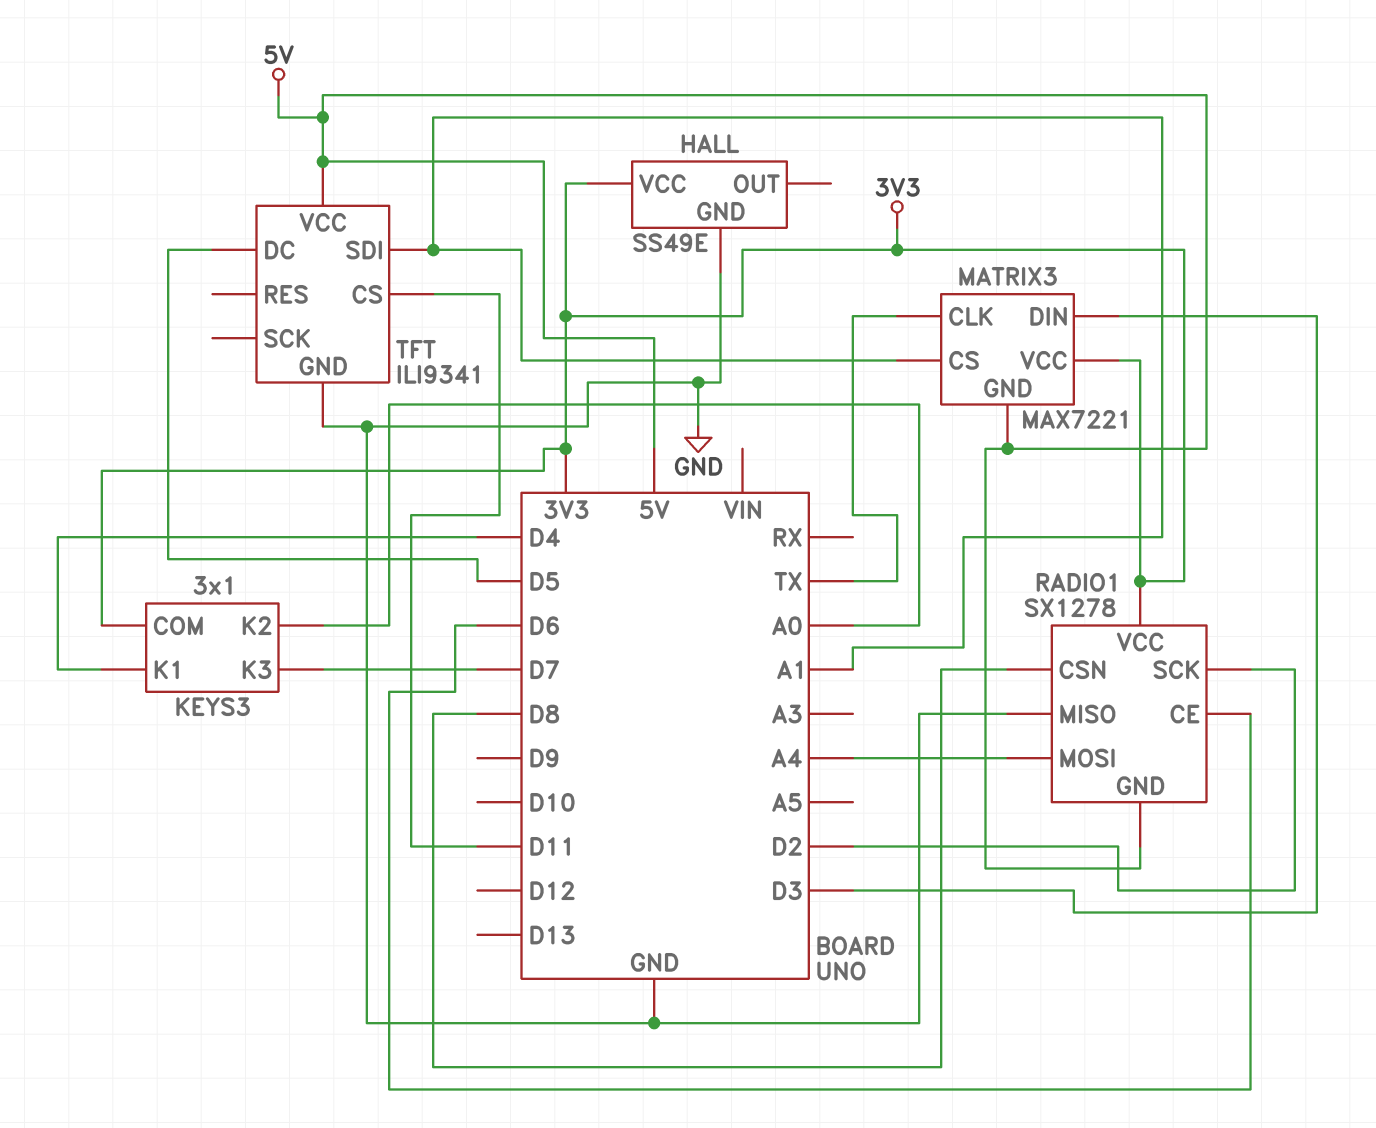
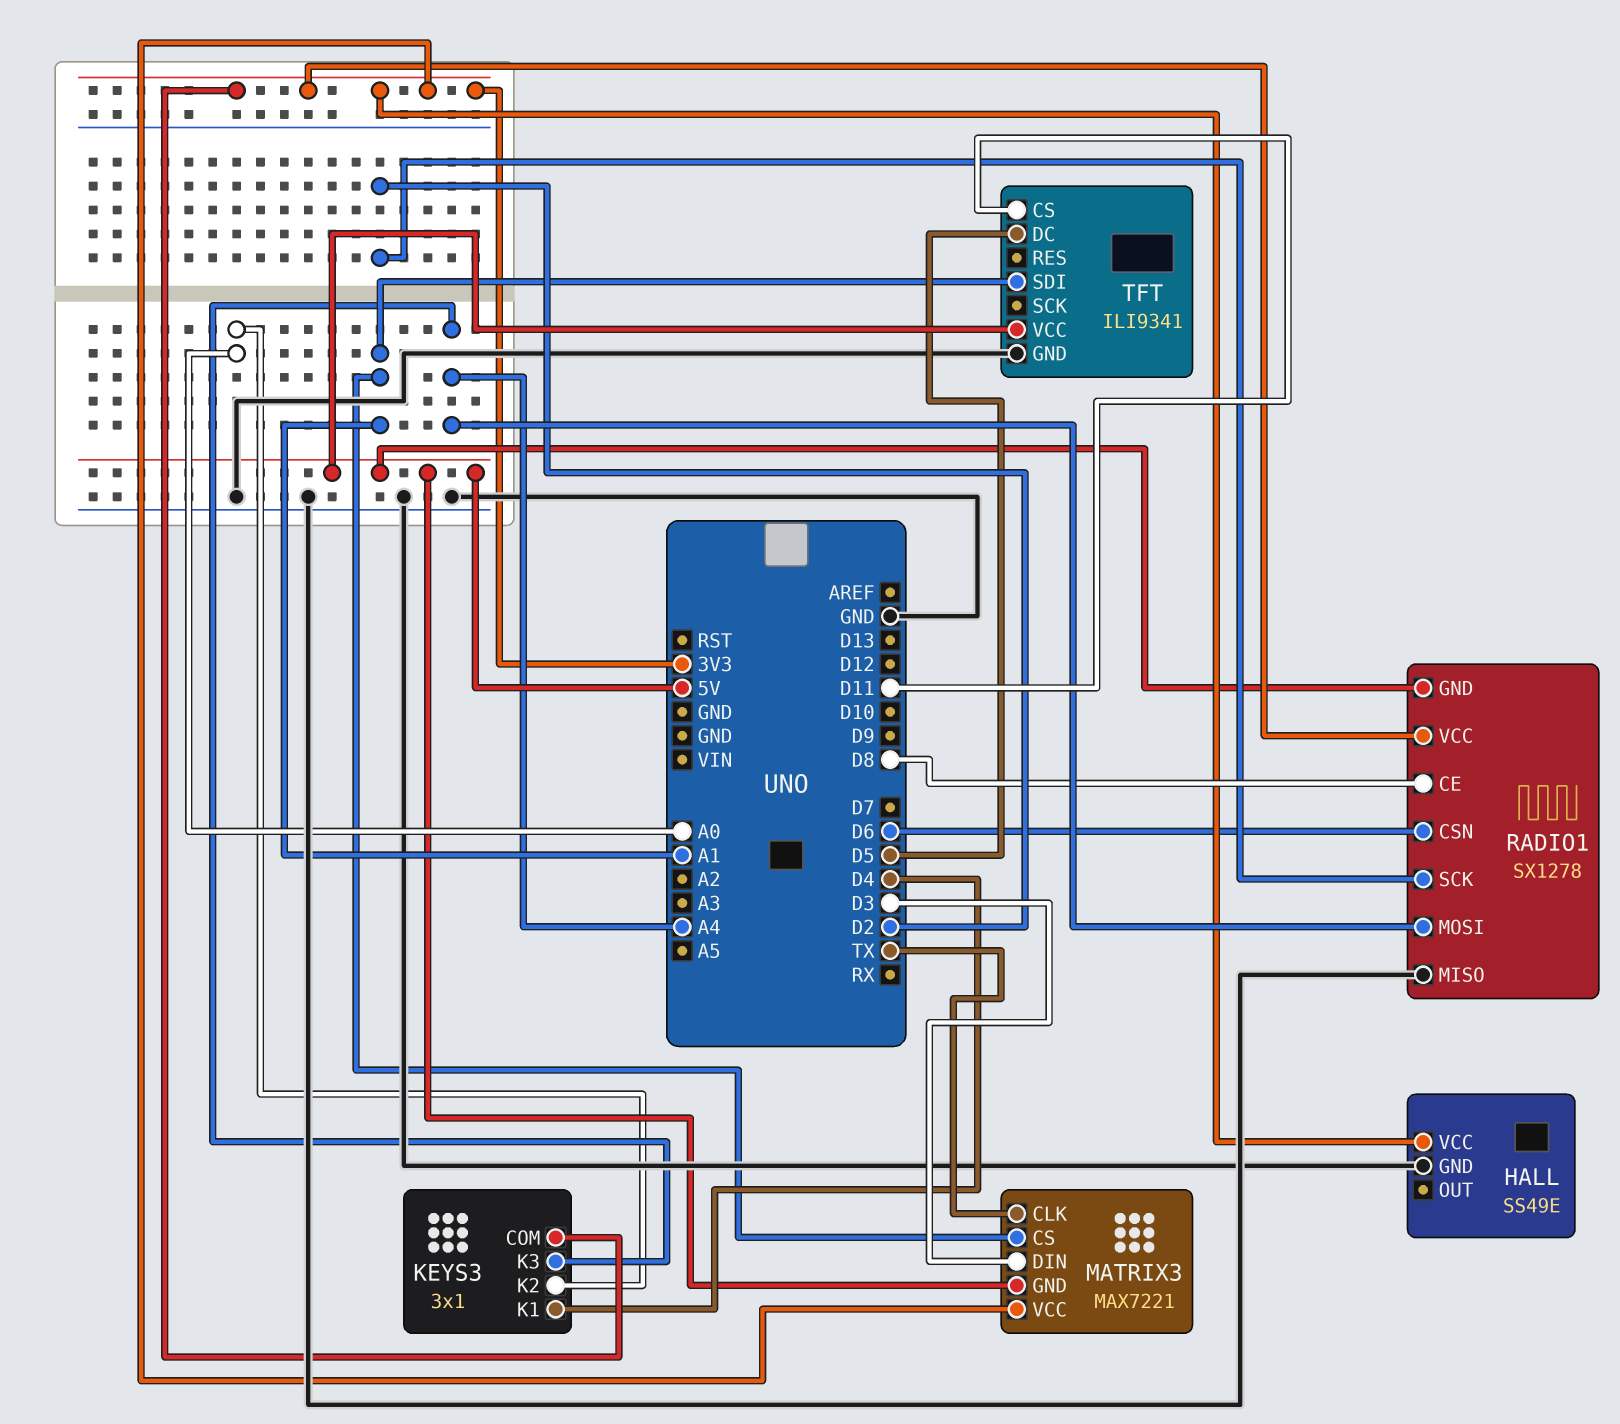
KEYS3 pin K3: D7 -> A4
RADIO1 pin CE: D6 -> D8
RADIO1 pin CSN: D8 -> D6

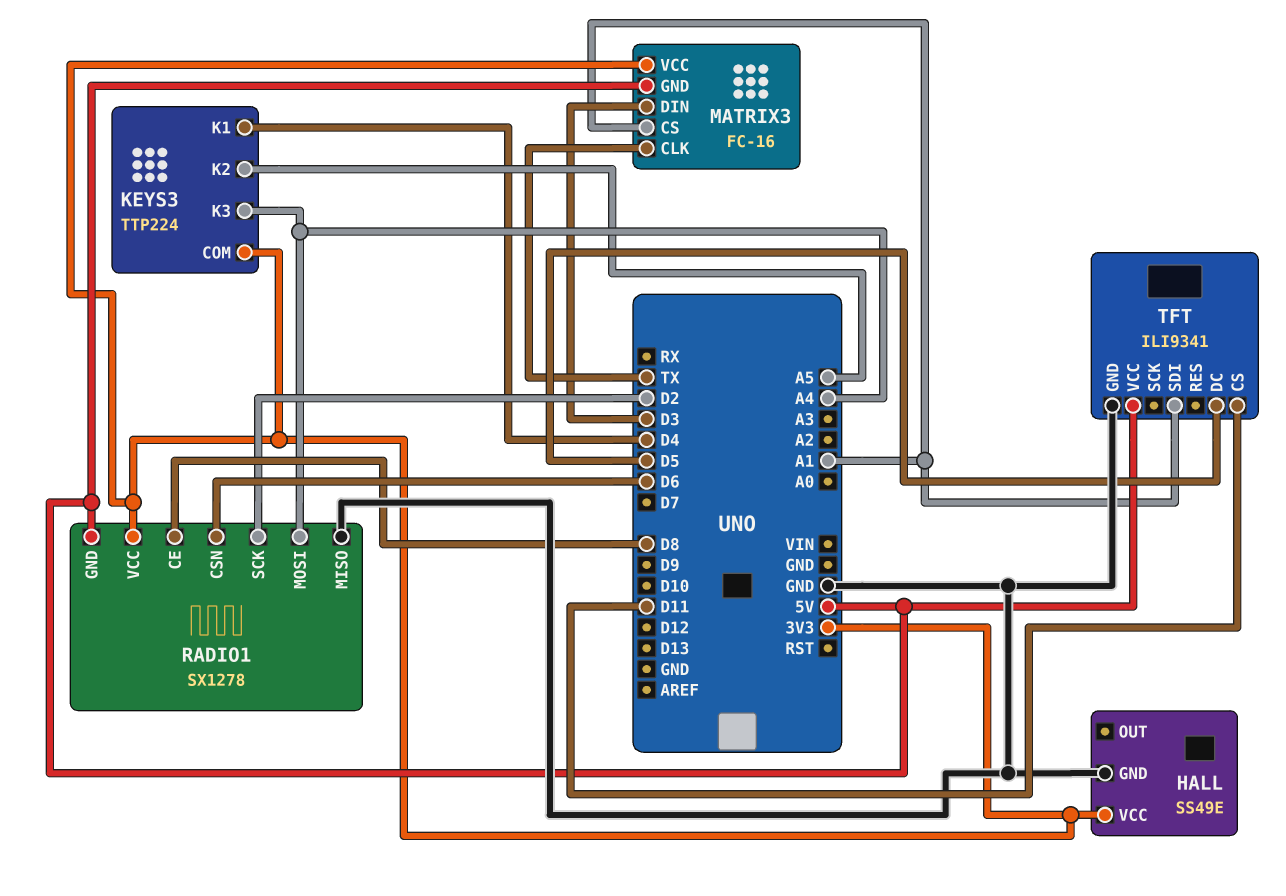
KEYS3: 3x1 -> TTP224
KEYS3 pin K2: A0 -> A5
MATRIX3: MAX7221 -> FC-16

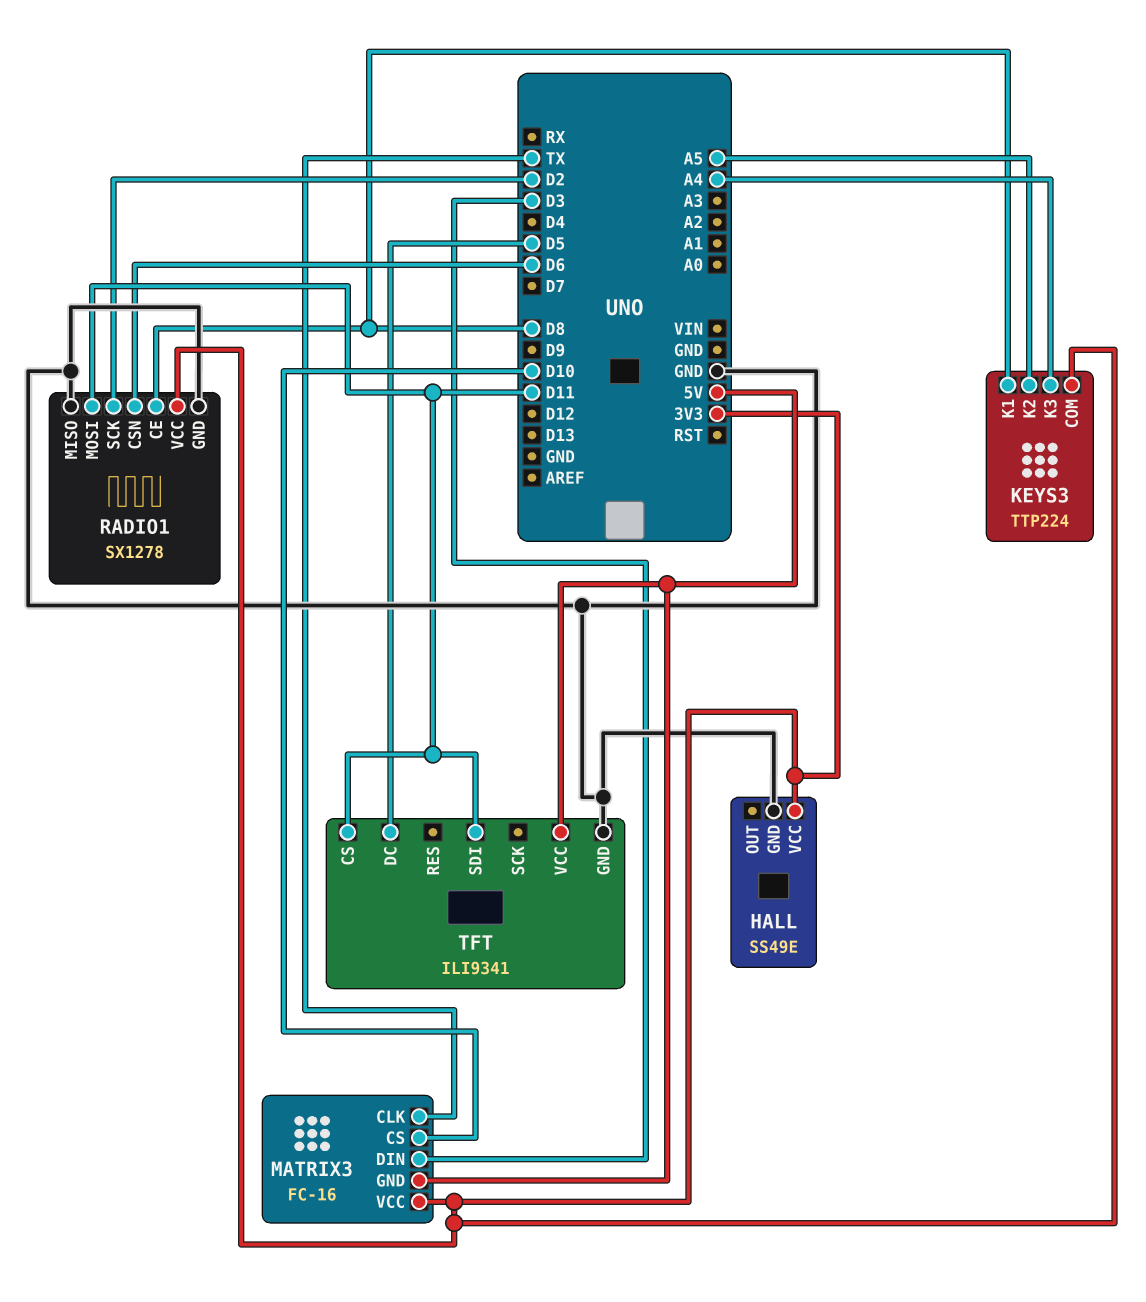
KEYS3 pin K1: D4 -> D8
MATRIX3 pin CS: A1 -> D10
RADIO1 pin GND: 5V -> GND
RADIO1 pin MOSI: A4 -> D11
TFT pin SDI: A1 -> D11

